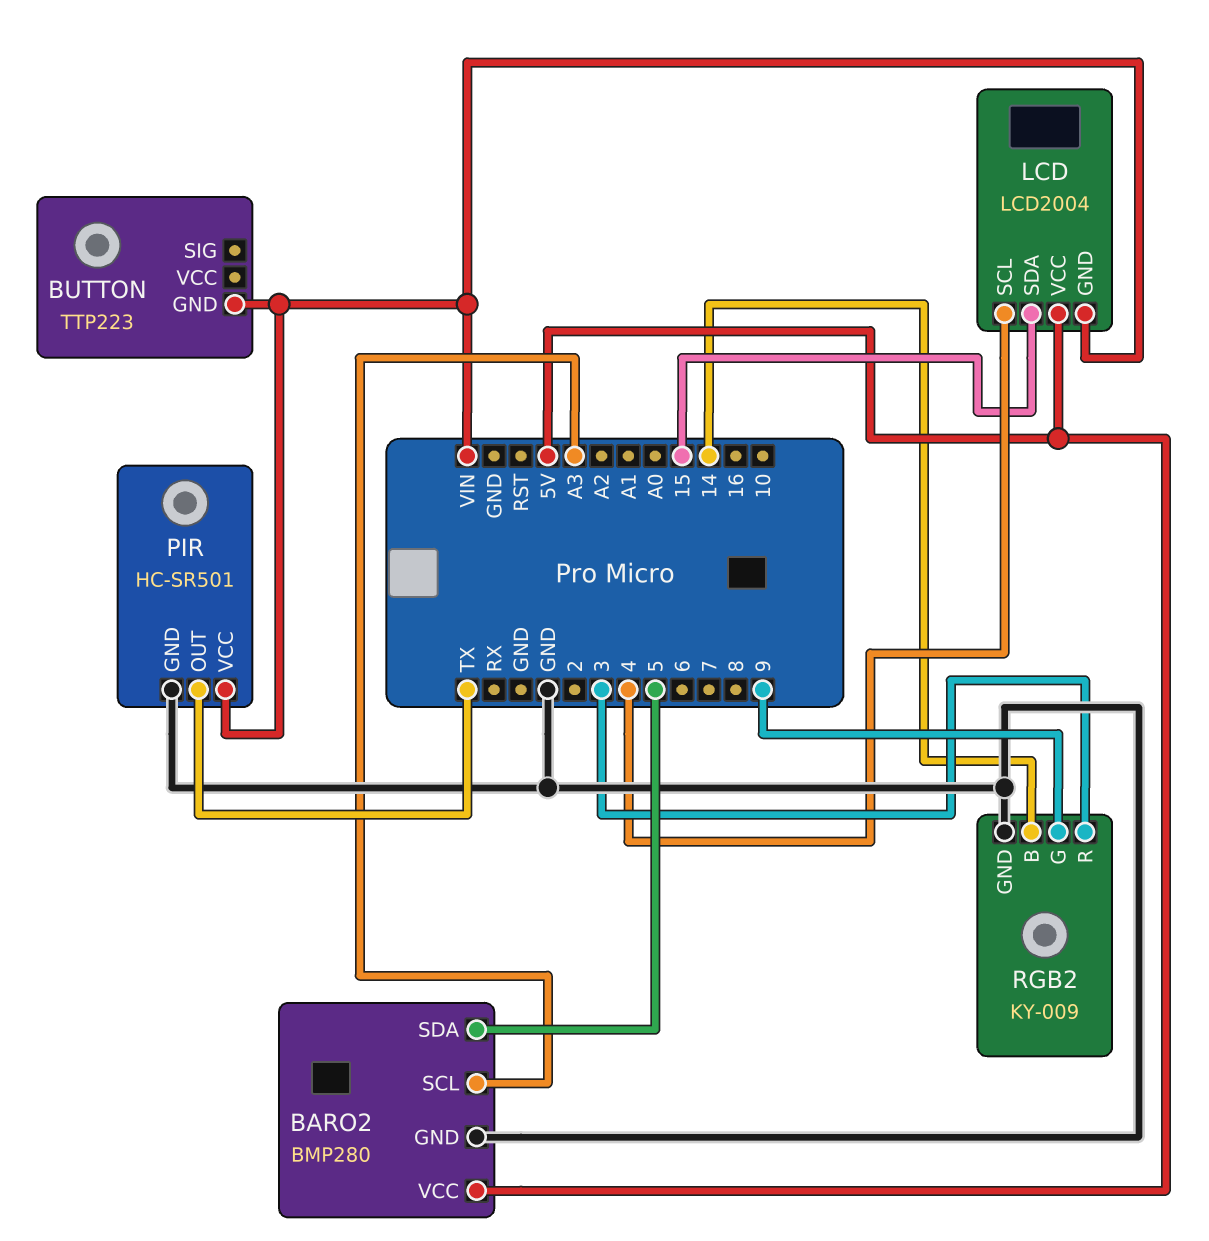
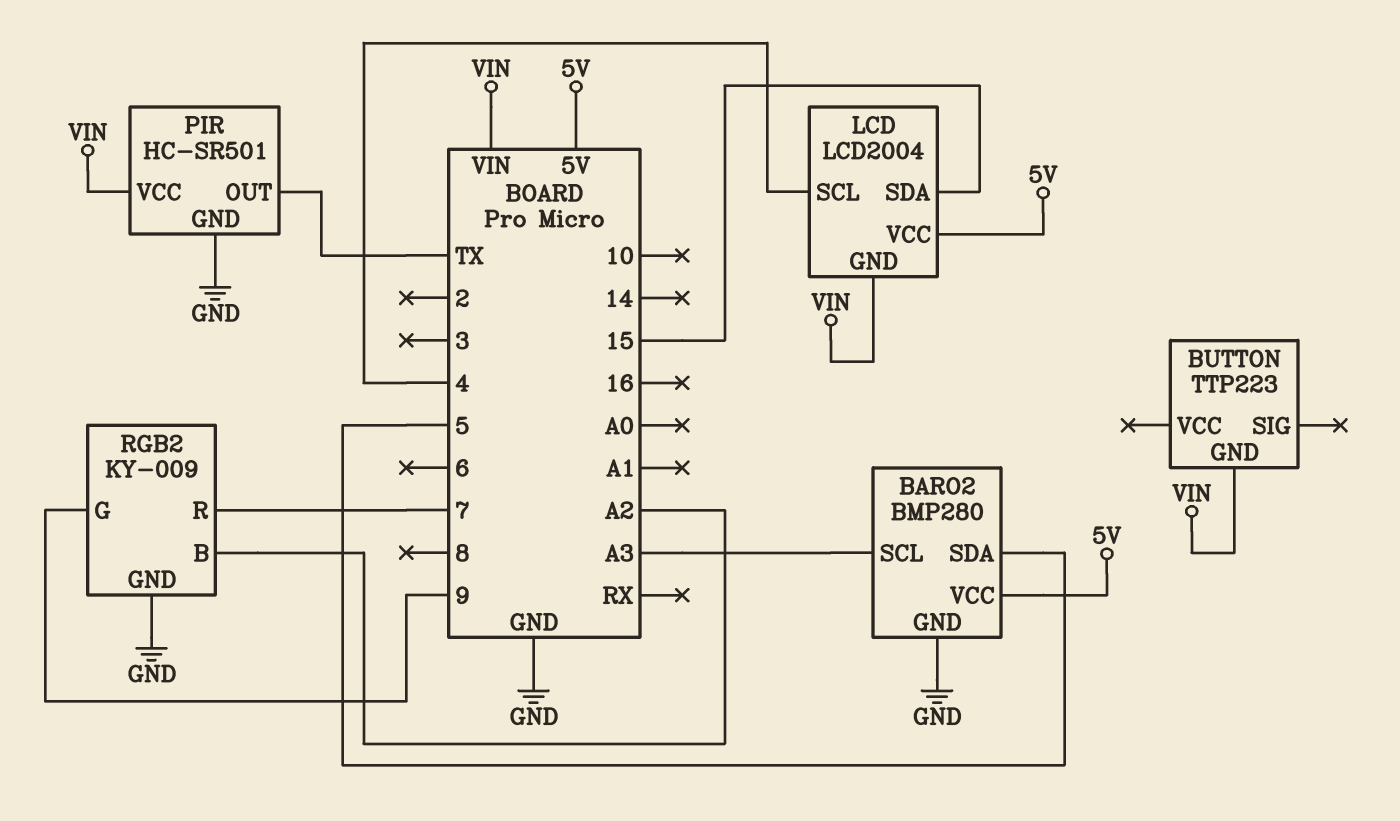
RGB2 pin B: 14 -> A2
RGB2 pin R: 3 -> 7

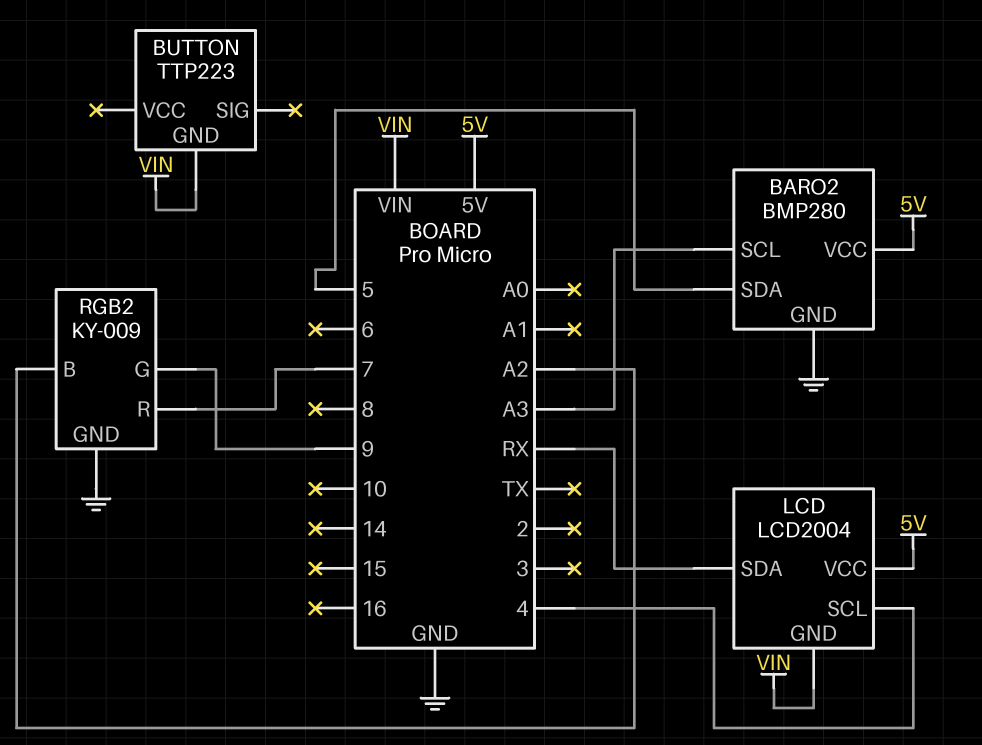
LCD pin SDA: 15 -> RX
PIR: HC-SR501 -> none
PIR pin GND: GND -> none
PIR pin OUT: TX -> none
PIR pin VCC: VIN -> none

